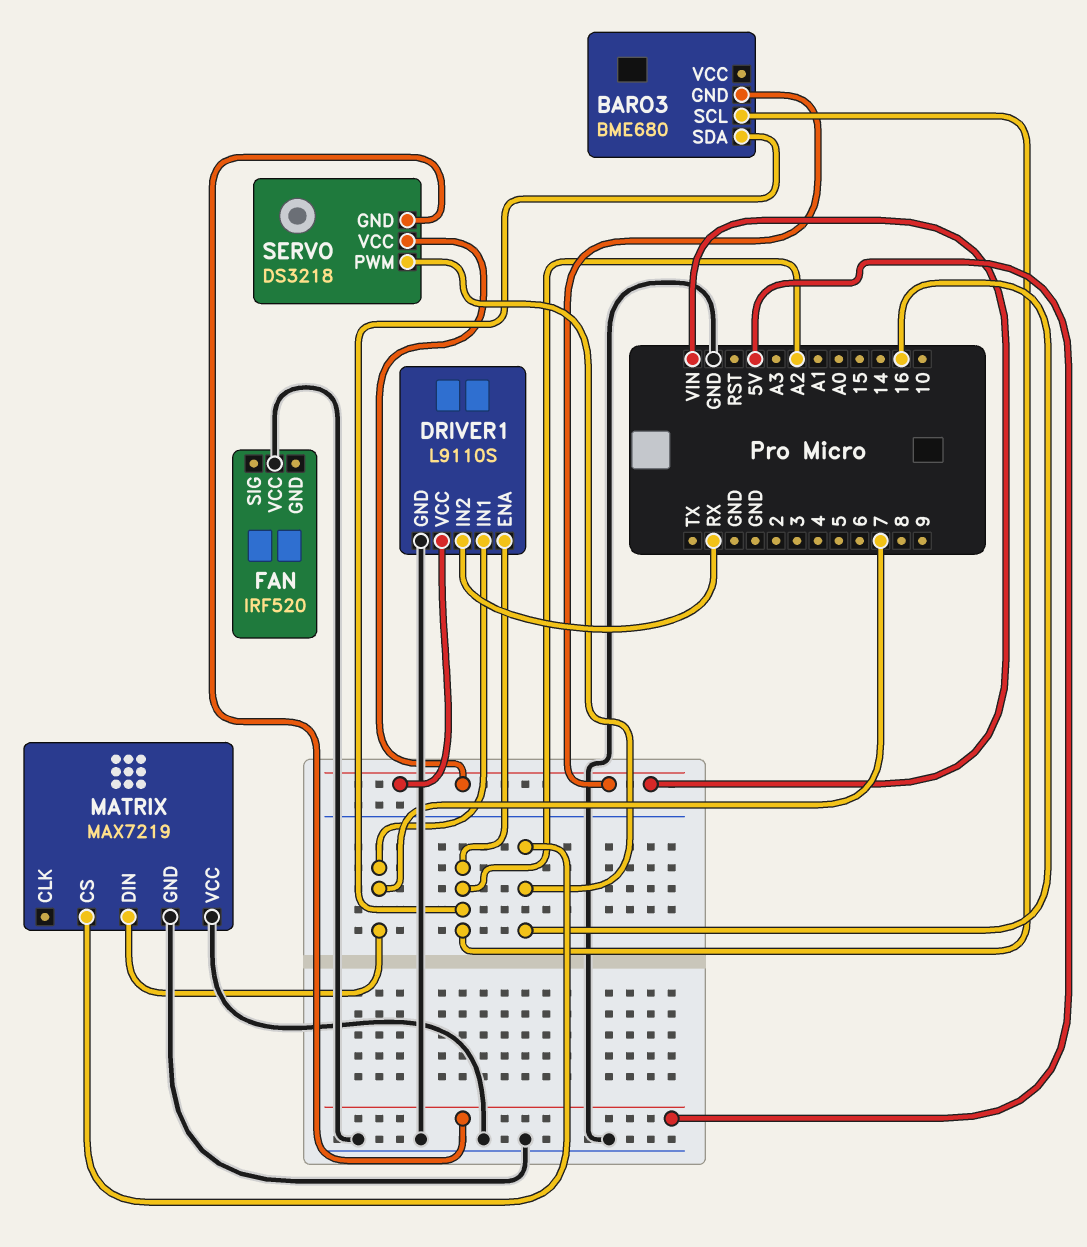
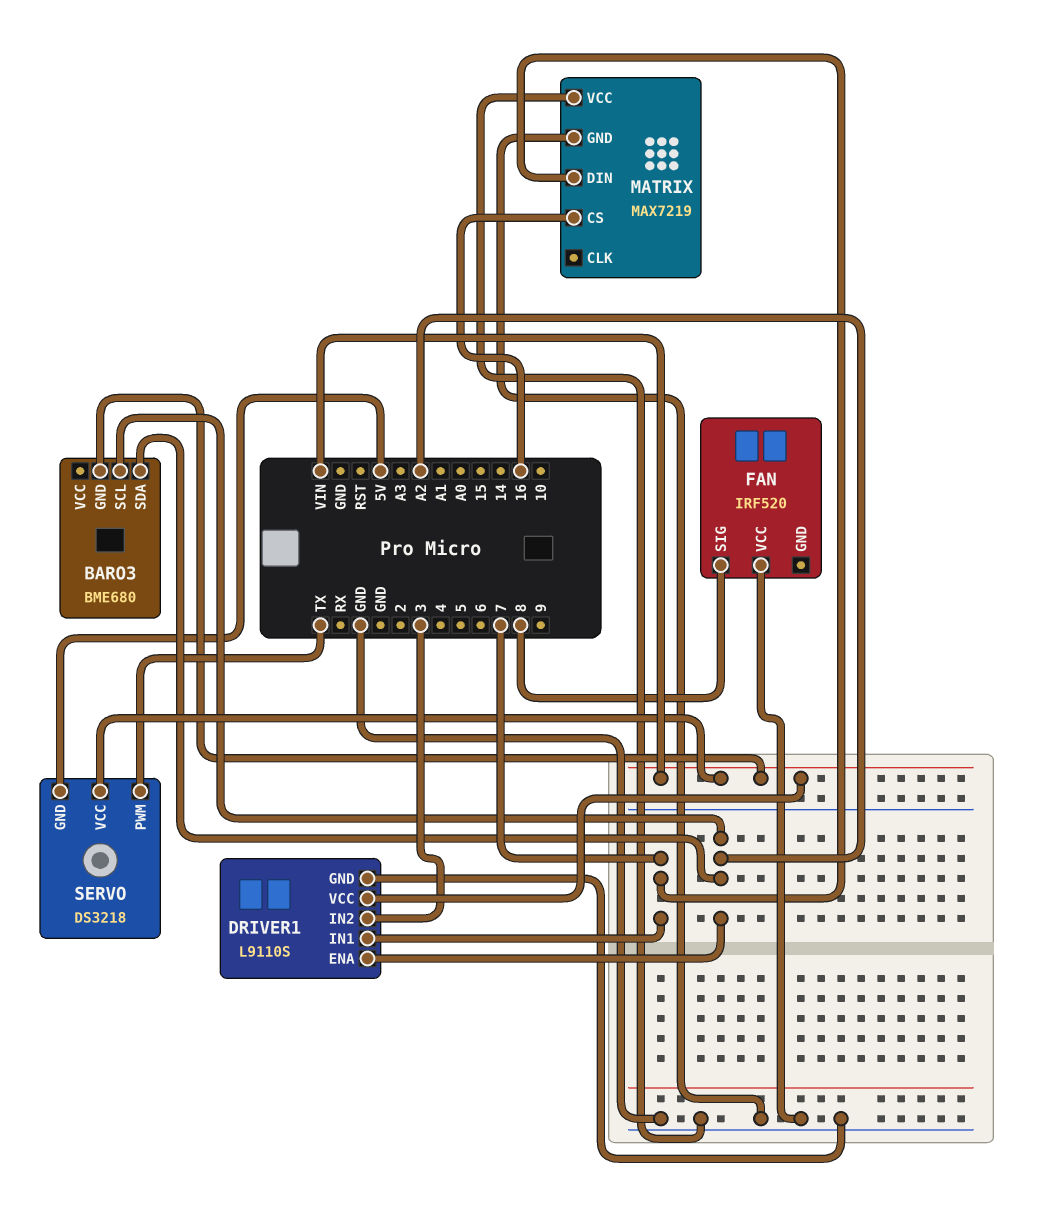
DRIVER1 pin IN2: RX -> 3
FAN pin SIG: none -> 8
SERVO pin PWM: 16 -> TX

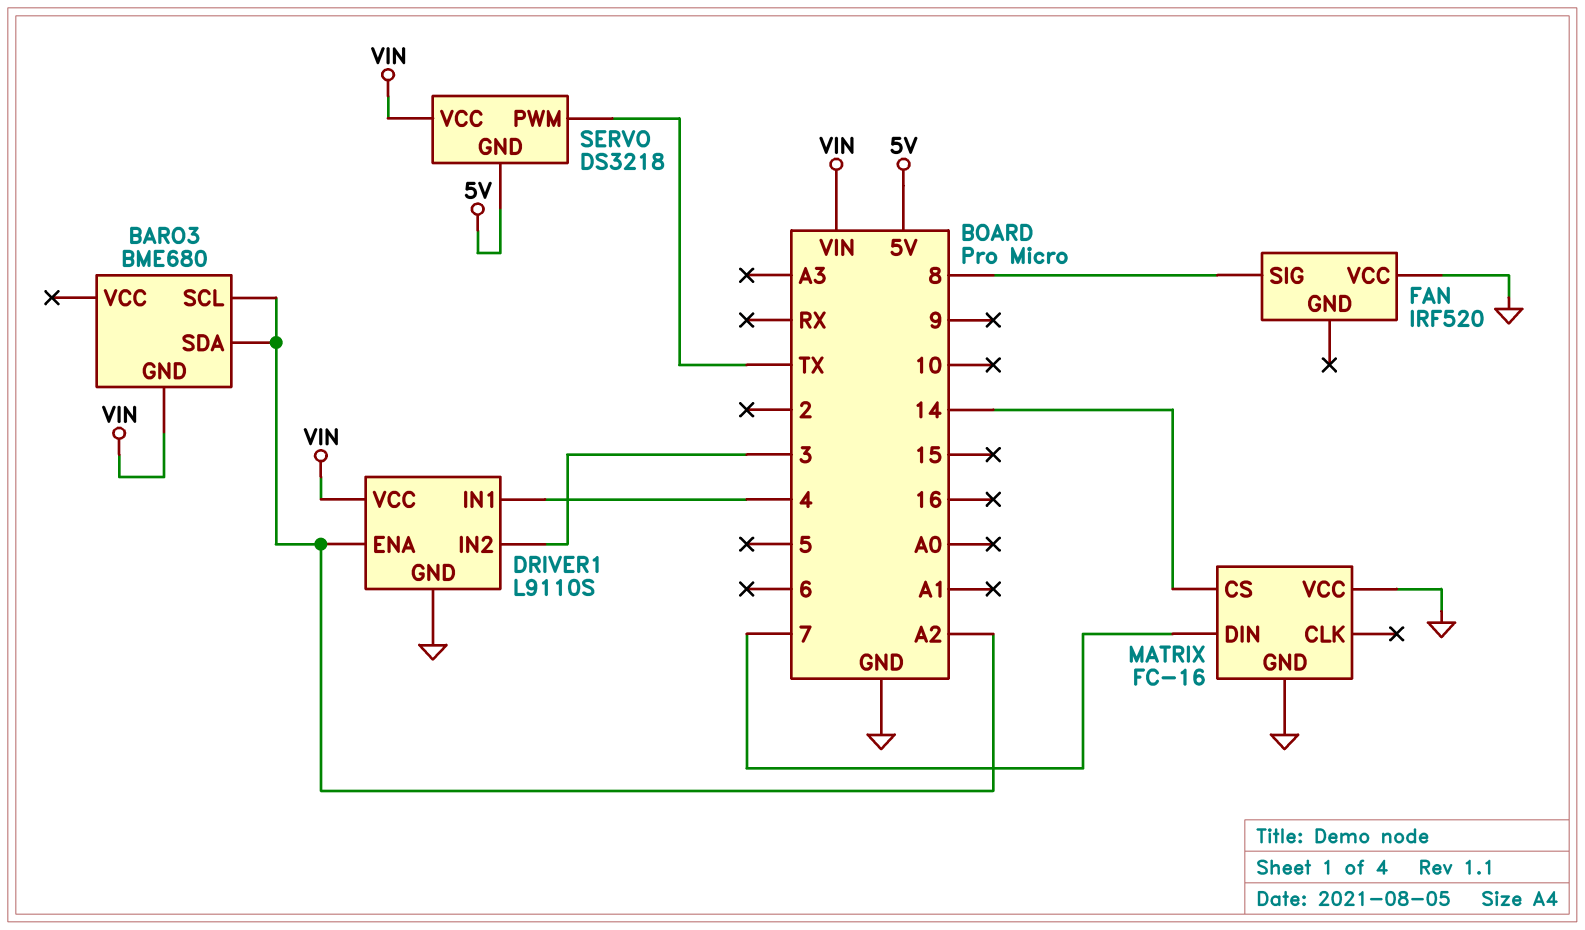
DRIVER1 pin IN1: 7 -> 4
MATRIX: MAX7219 -> FC-16
MATRIX pin CS: 16 -> 14

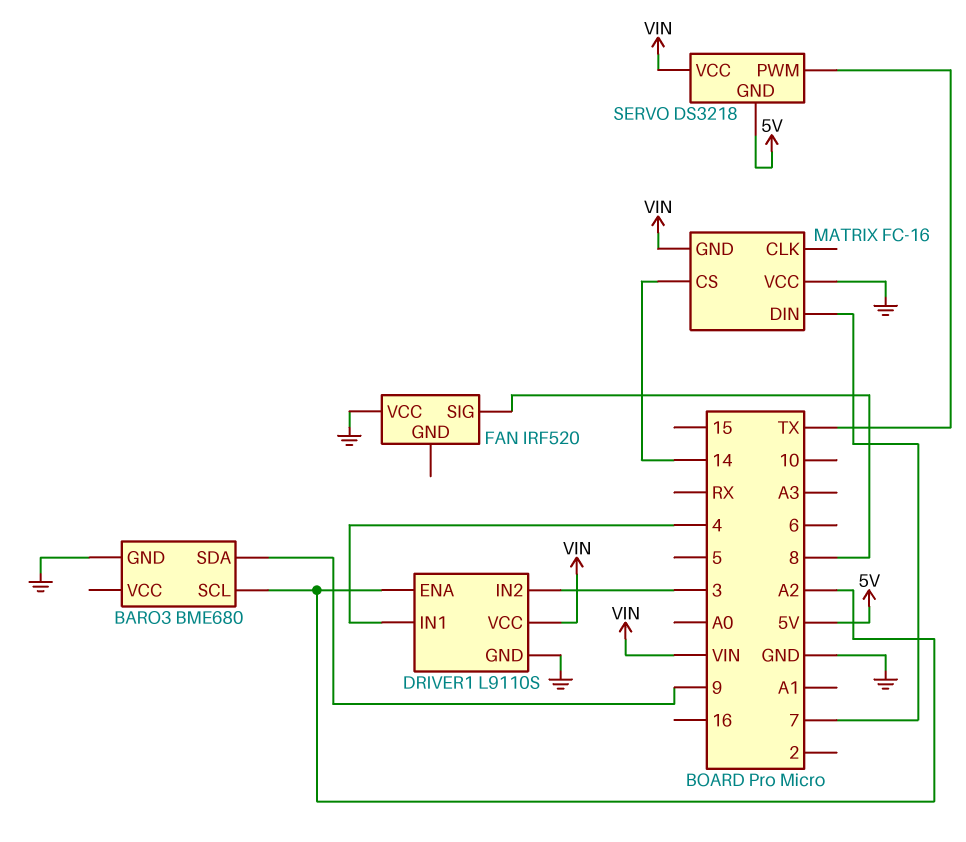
BARO3 pin GND: VIN -> GND
BARO3 pin SDA: A2 -> 9
MATRIX pin GND: GND -> VIN

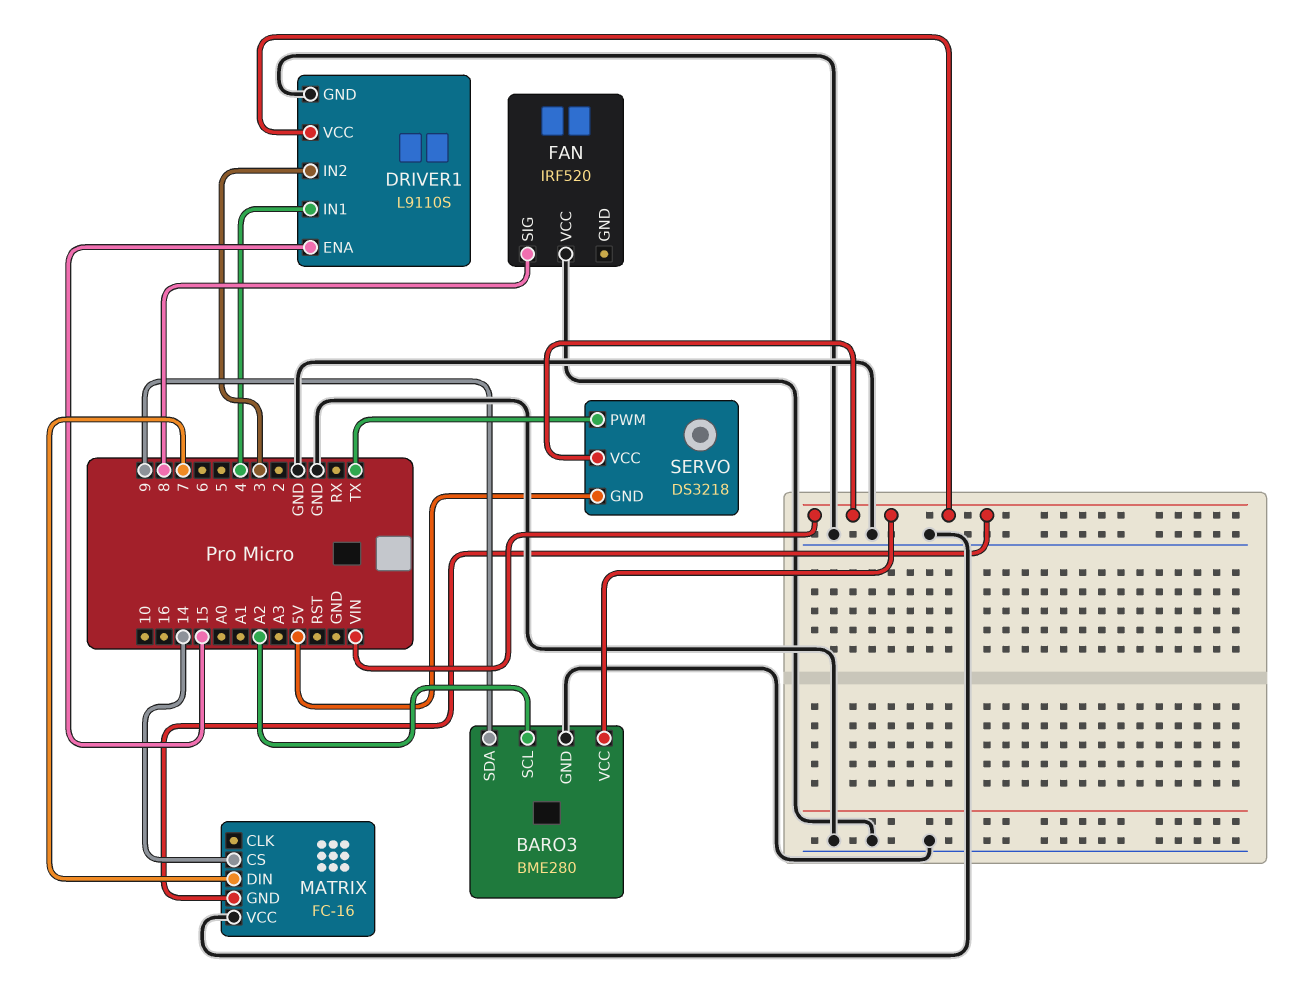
BARO3: BME680 -> BME280
BARO3 pin VCC: none -> VIN
DRIVER1 pin ENA: A2 -> 15

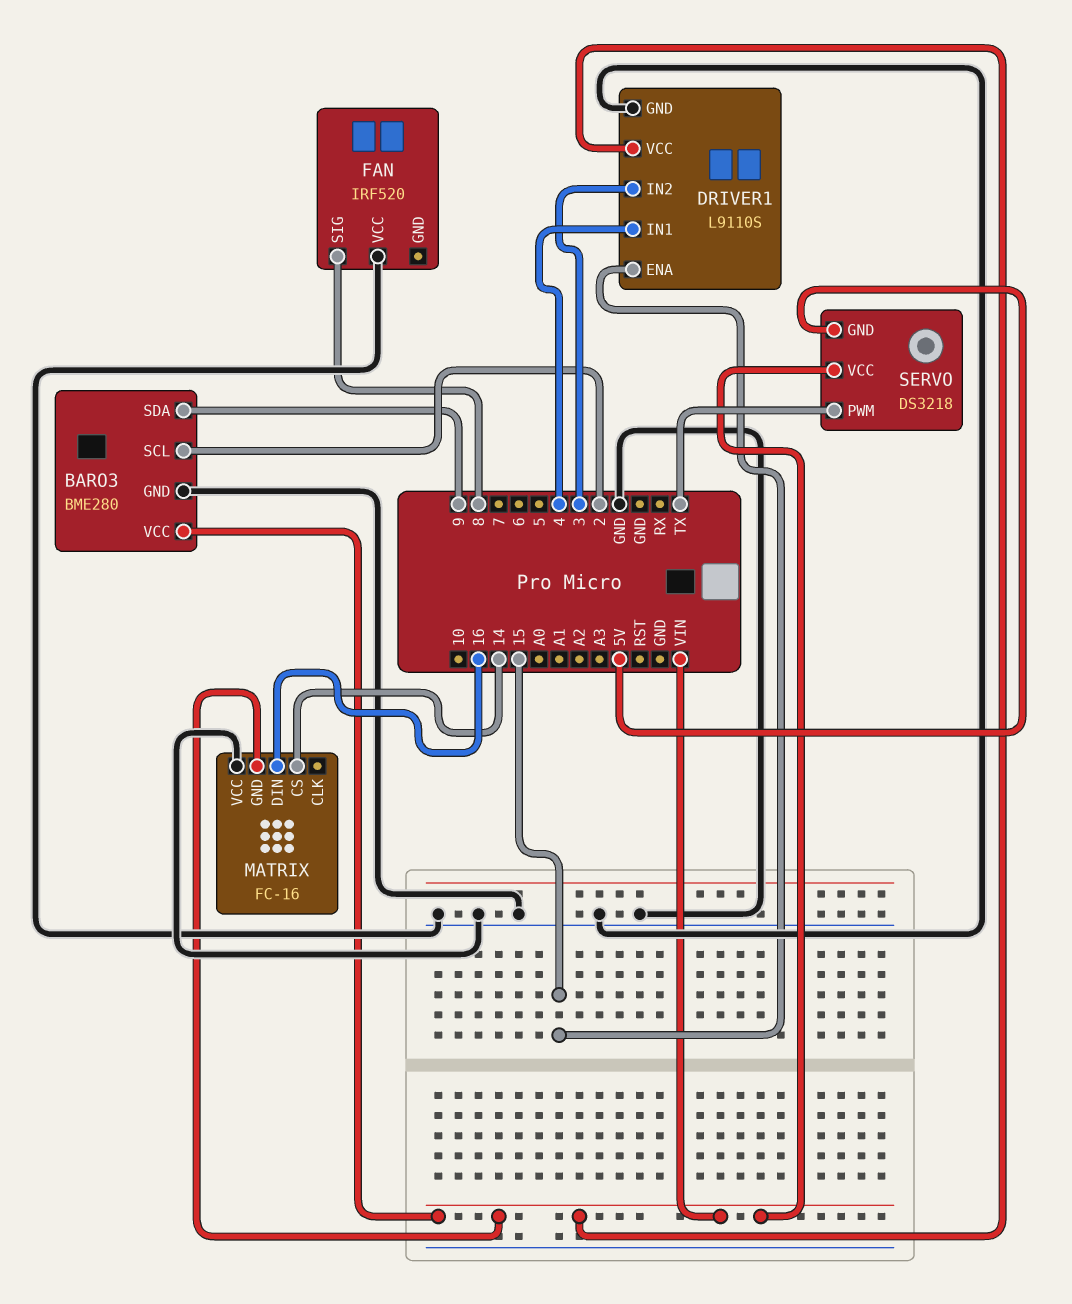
BARO3 pin SCL: A2 -> 2
MATRIX pin DIN: 7 -> 16

